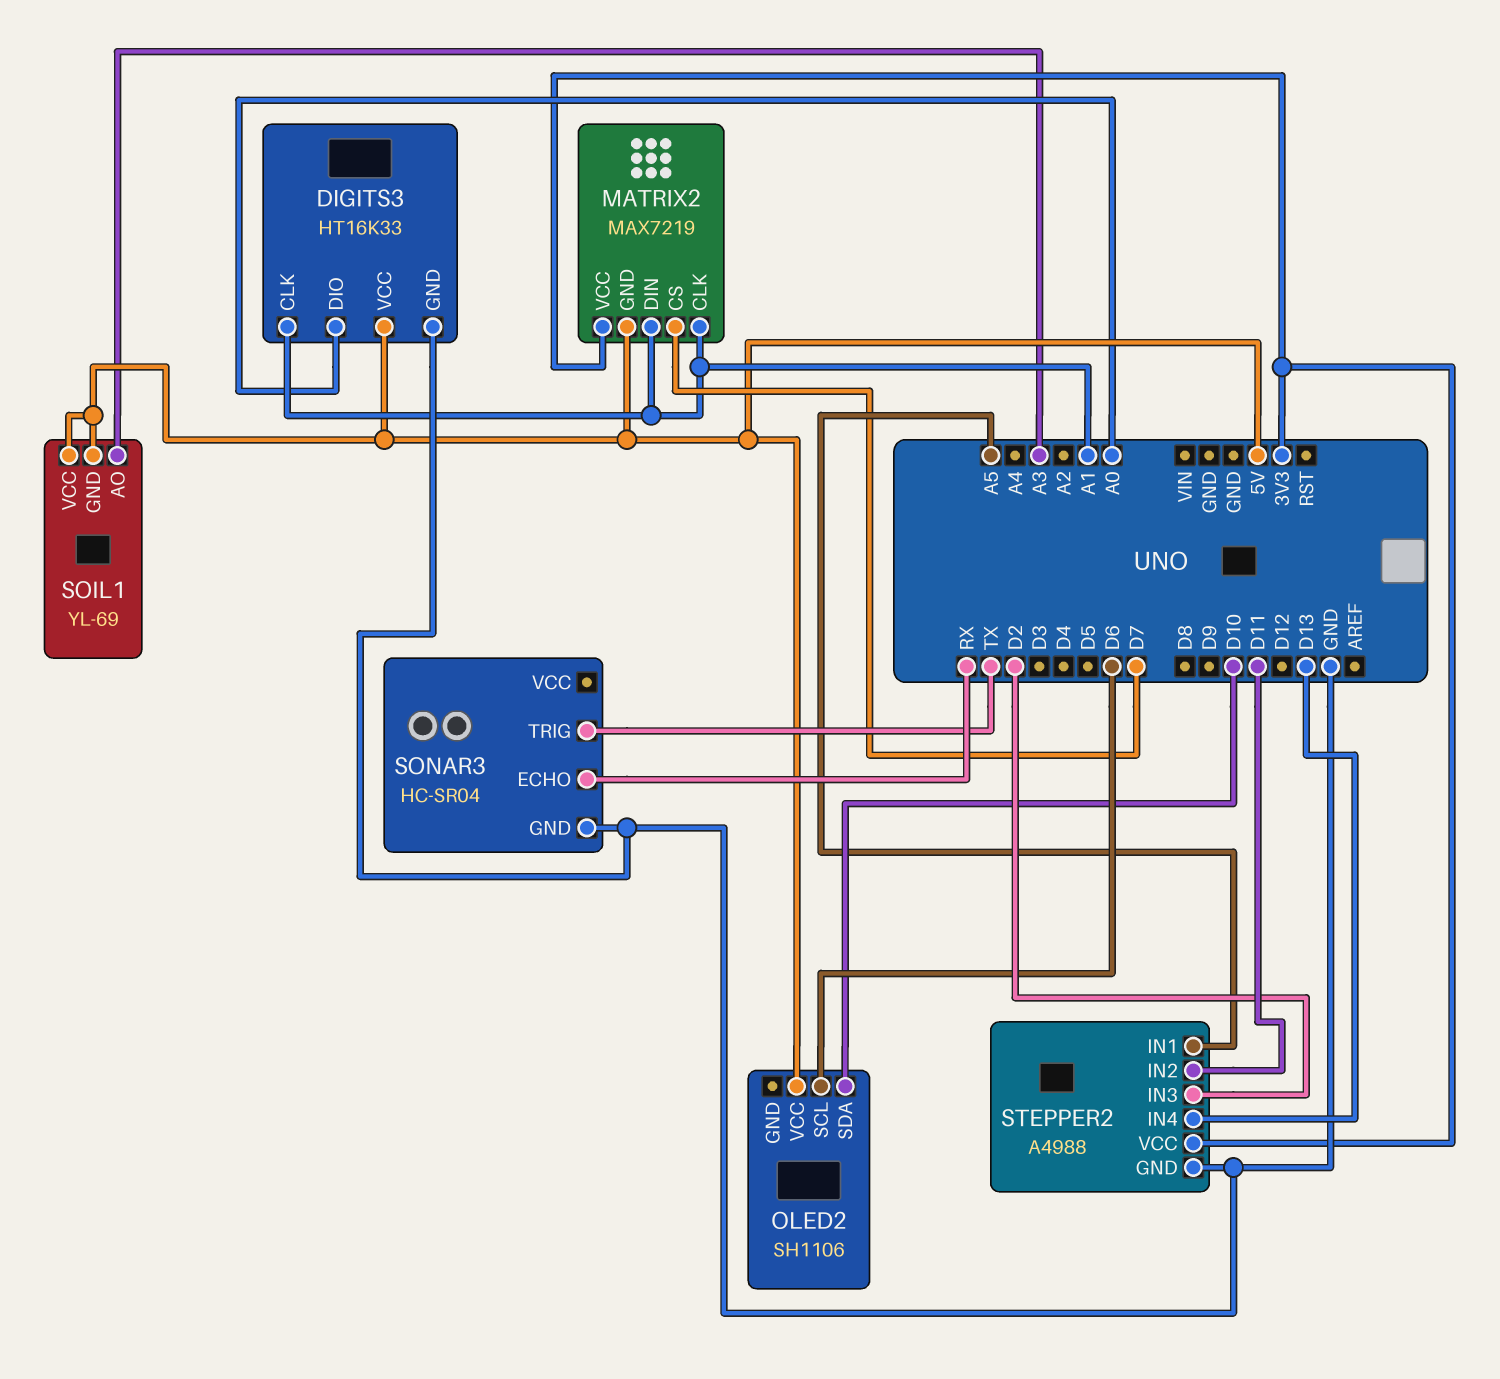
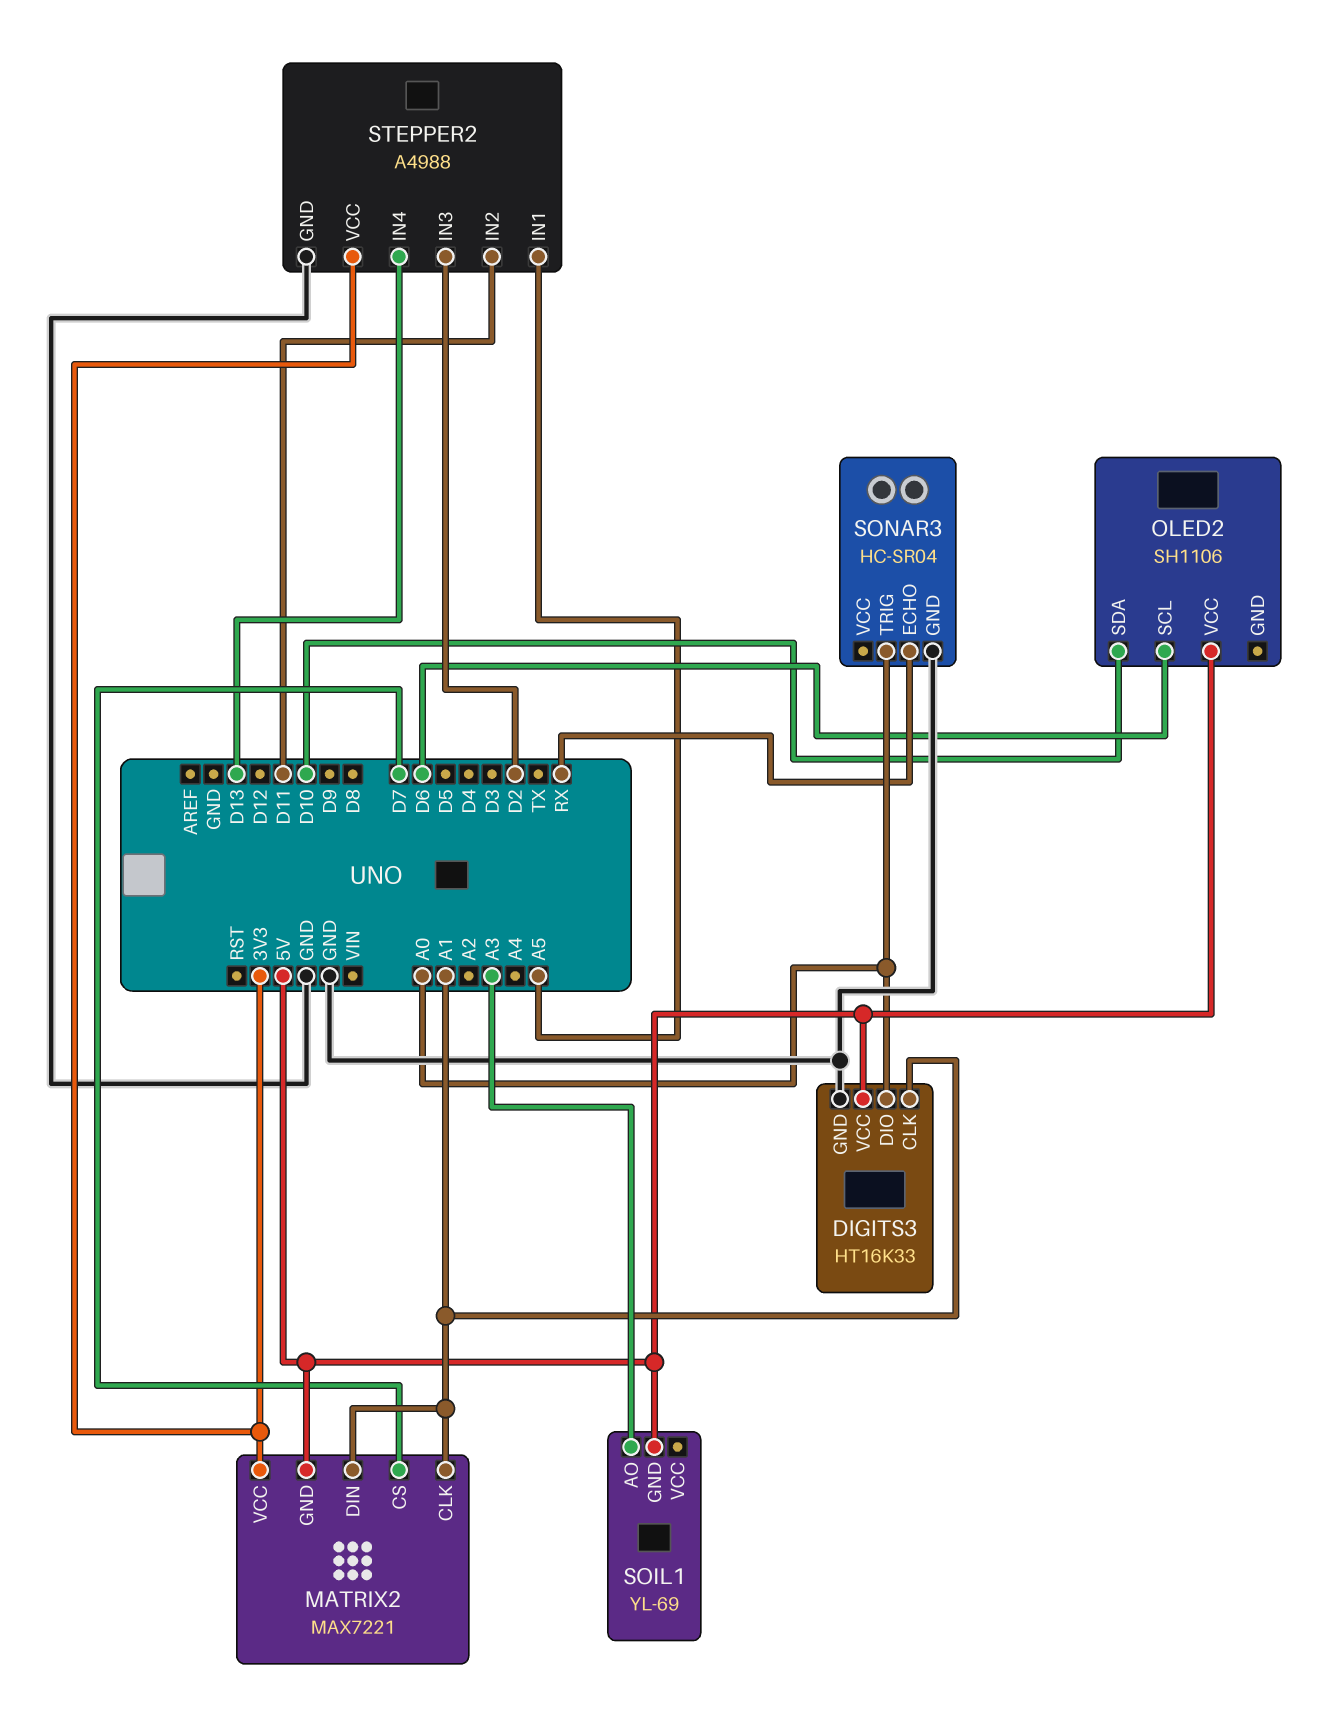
MATRIX2: MAX7219 -> MAX7221
SOIL1 pin VCC: 5V -> none
SONAR3 pin TRIG: TX -> A0

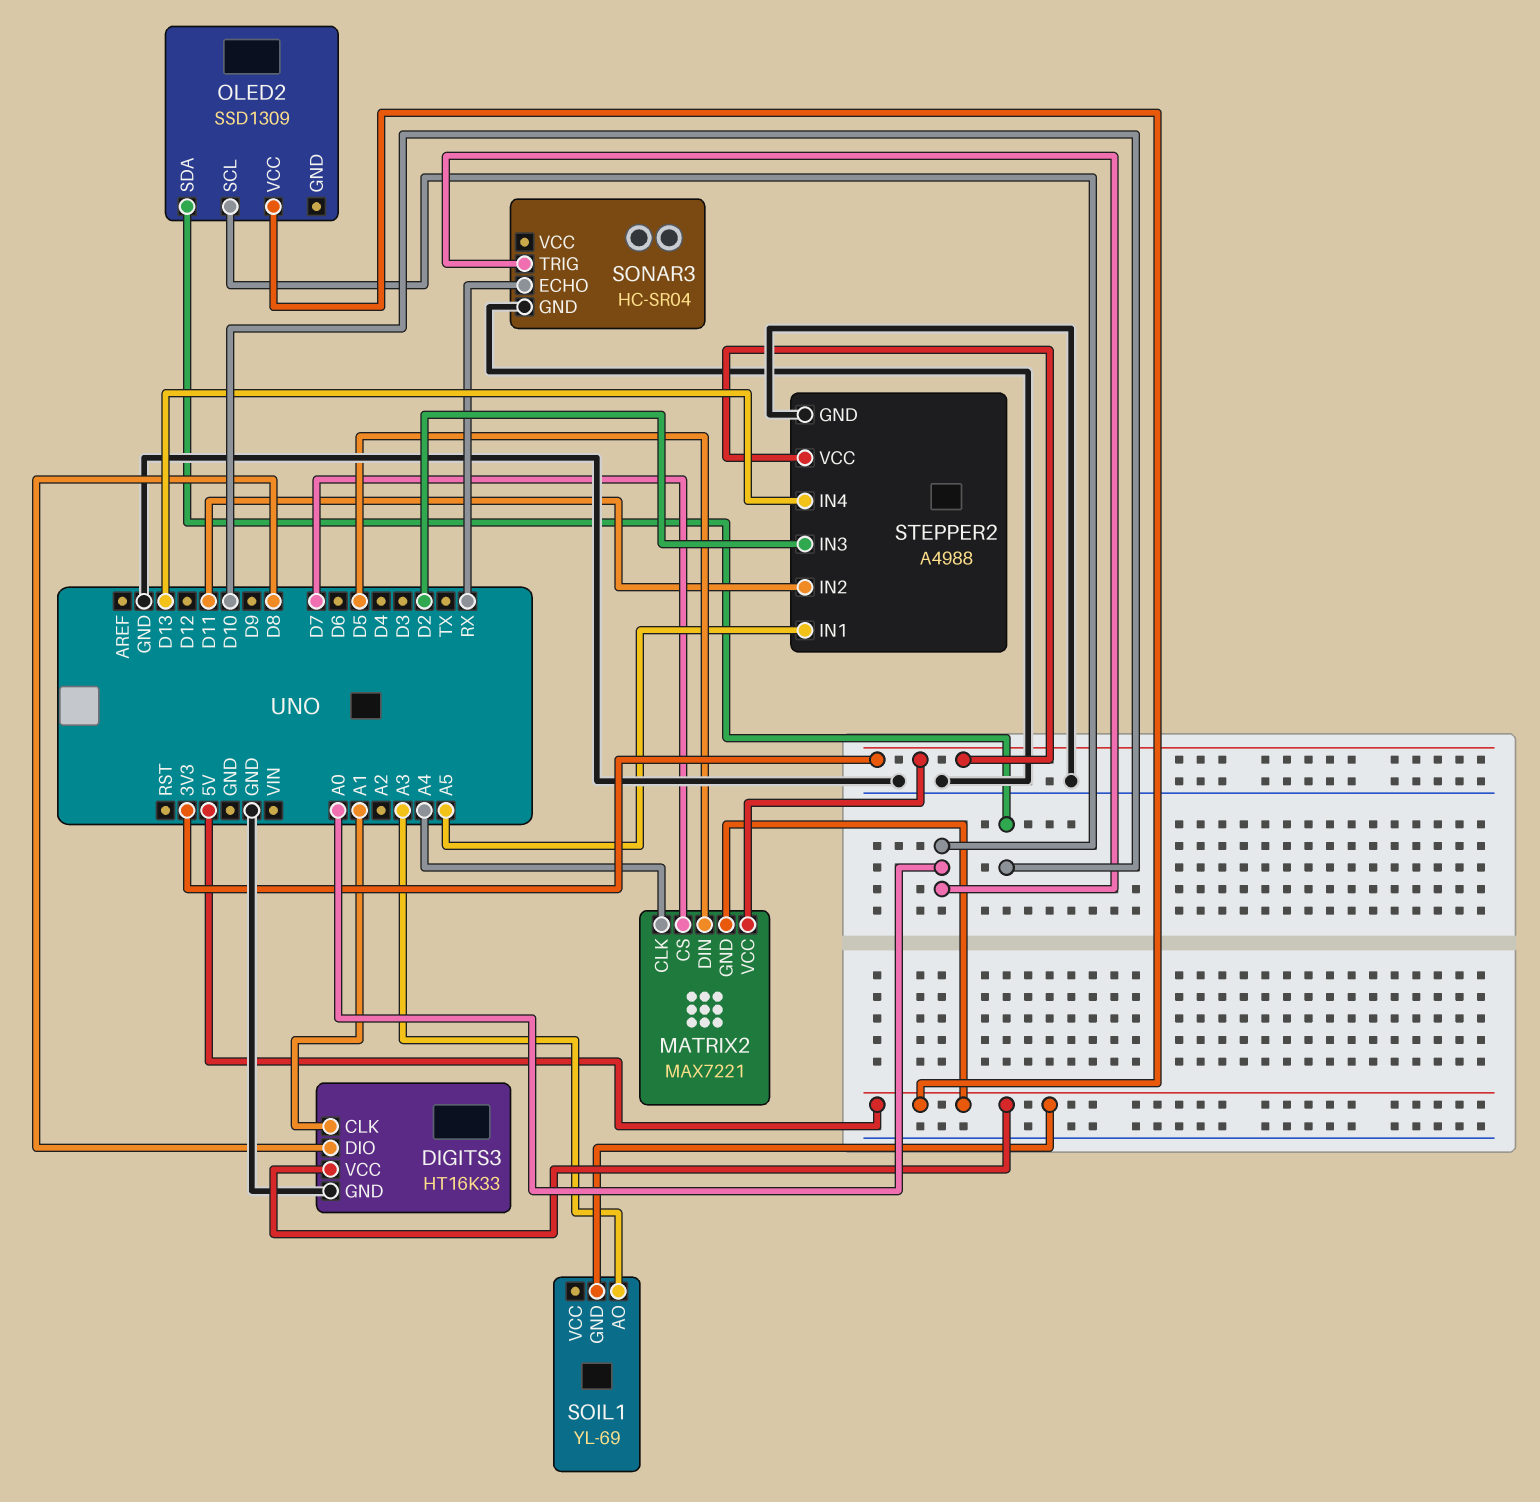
DIGITS3 pin DIO: A0 -> D8
MATRIX2 pin CLK: A1 -> A4
MATRIX2 pin DIN: A1 -> D5
OLED2: SH1106 -> SSD1309
OLED2 pin SCL: D6 -> A0

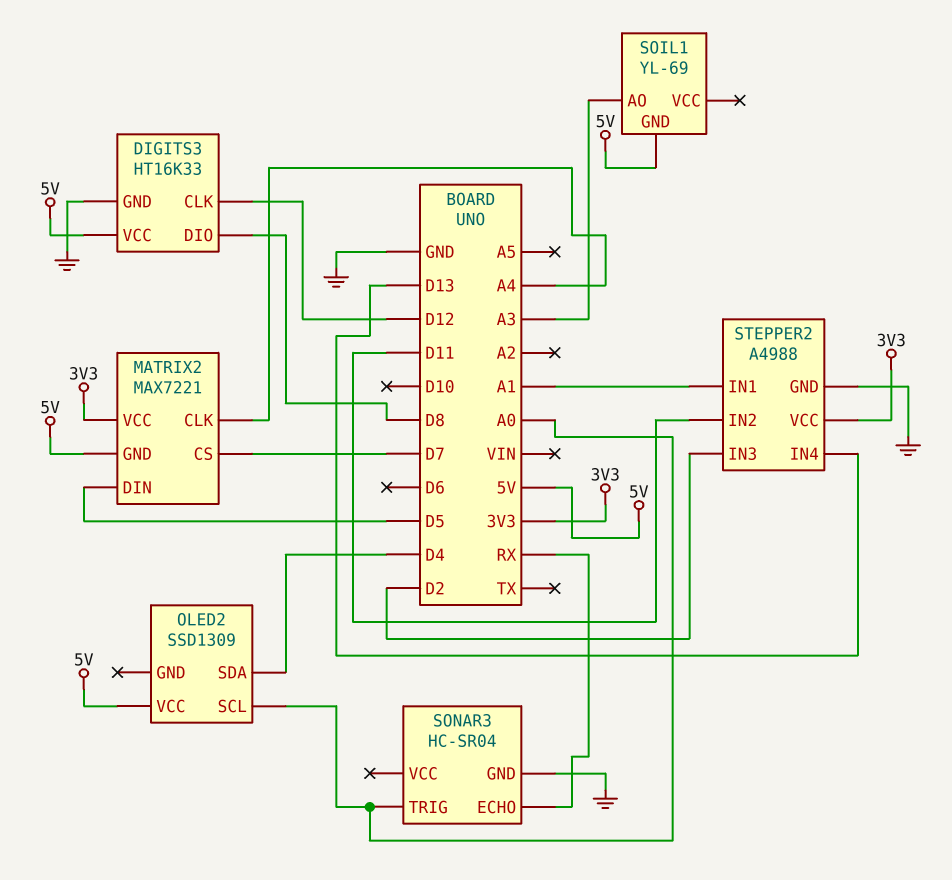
DIGITS3 pin CLK: A1 -> D12
OLED2 pin SDA: D10 -> D4
STEPPER2 pin IN1: A5 -> A1

